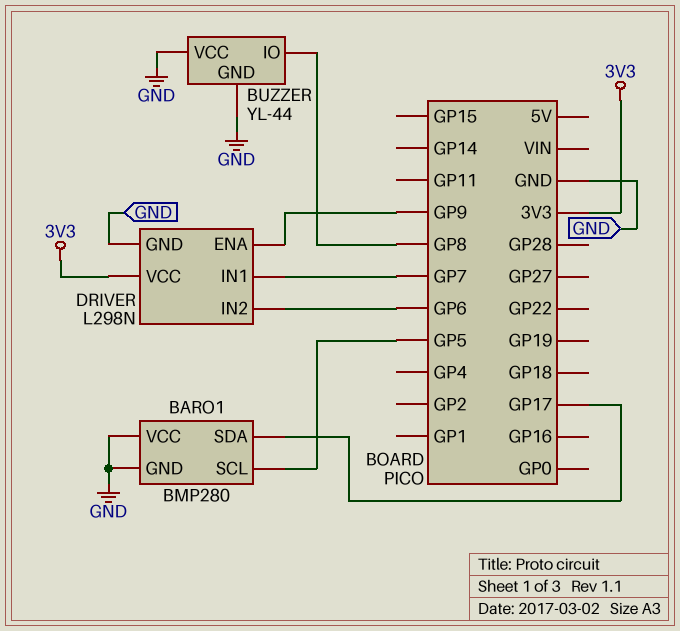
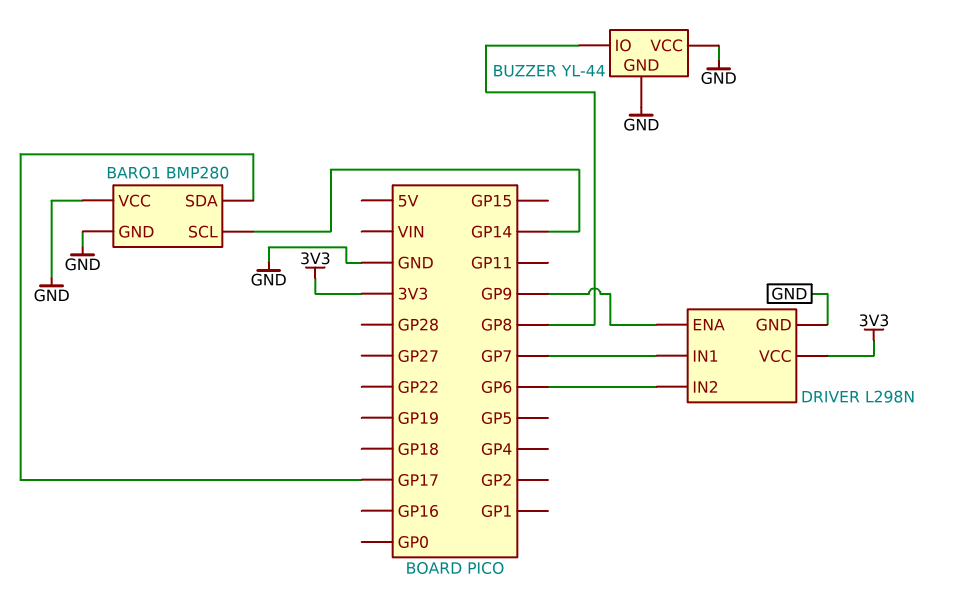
BARO1 pin SCL: GP5 -> GP14

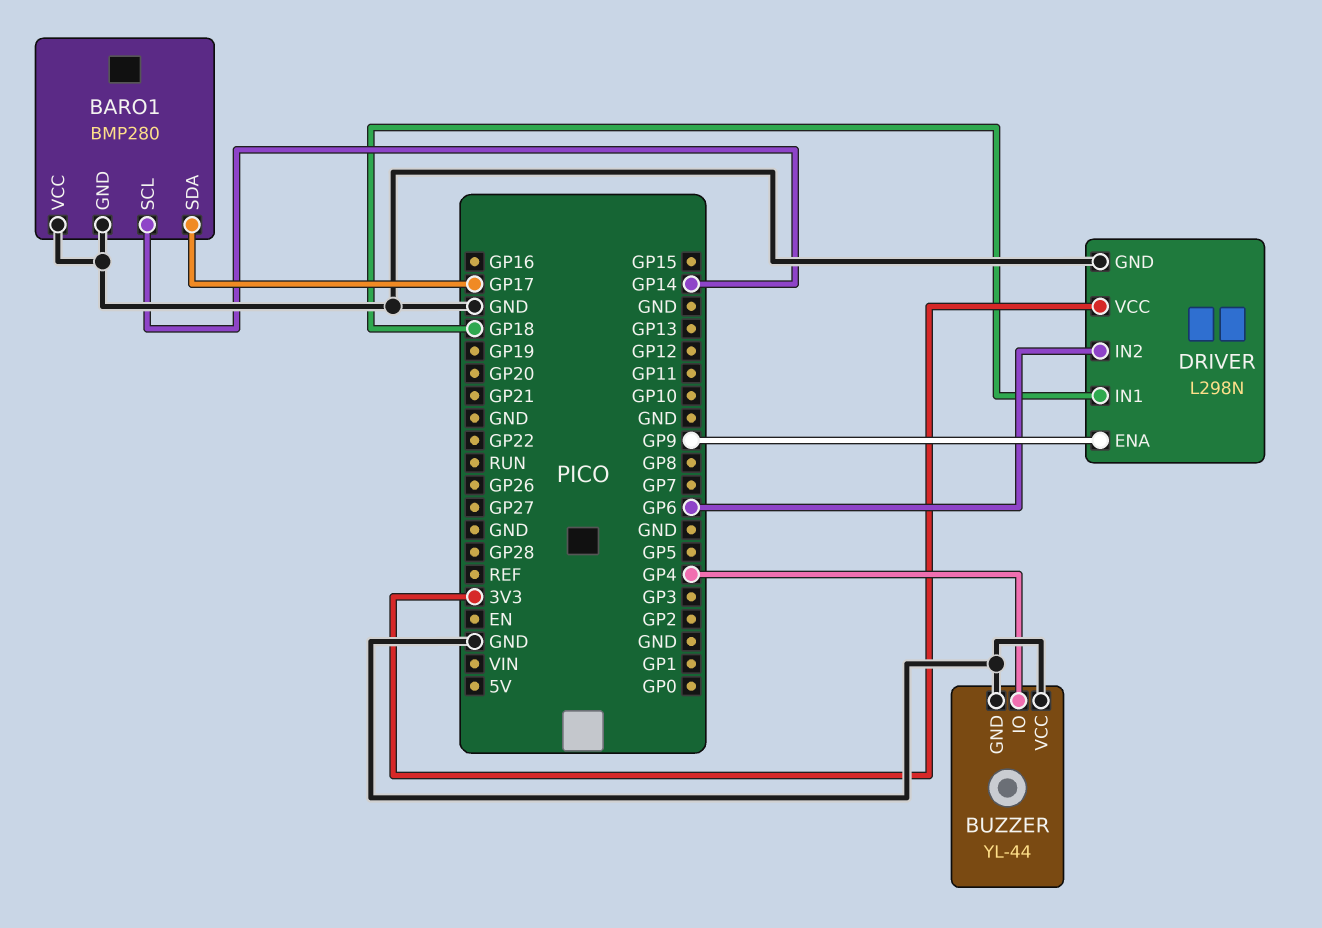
BUZZER pin IO: GP8 -> GP4
DRIVER pin IN1: GP7 -> GP18

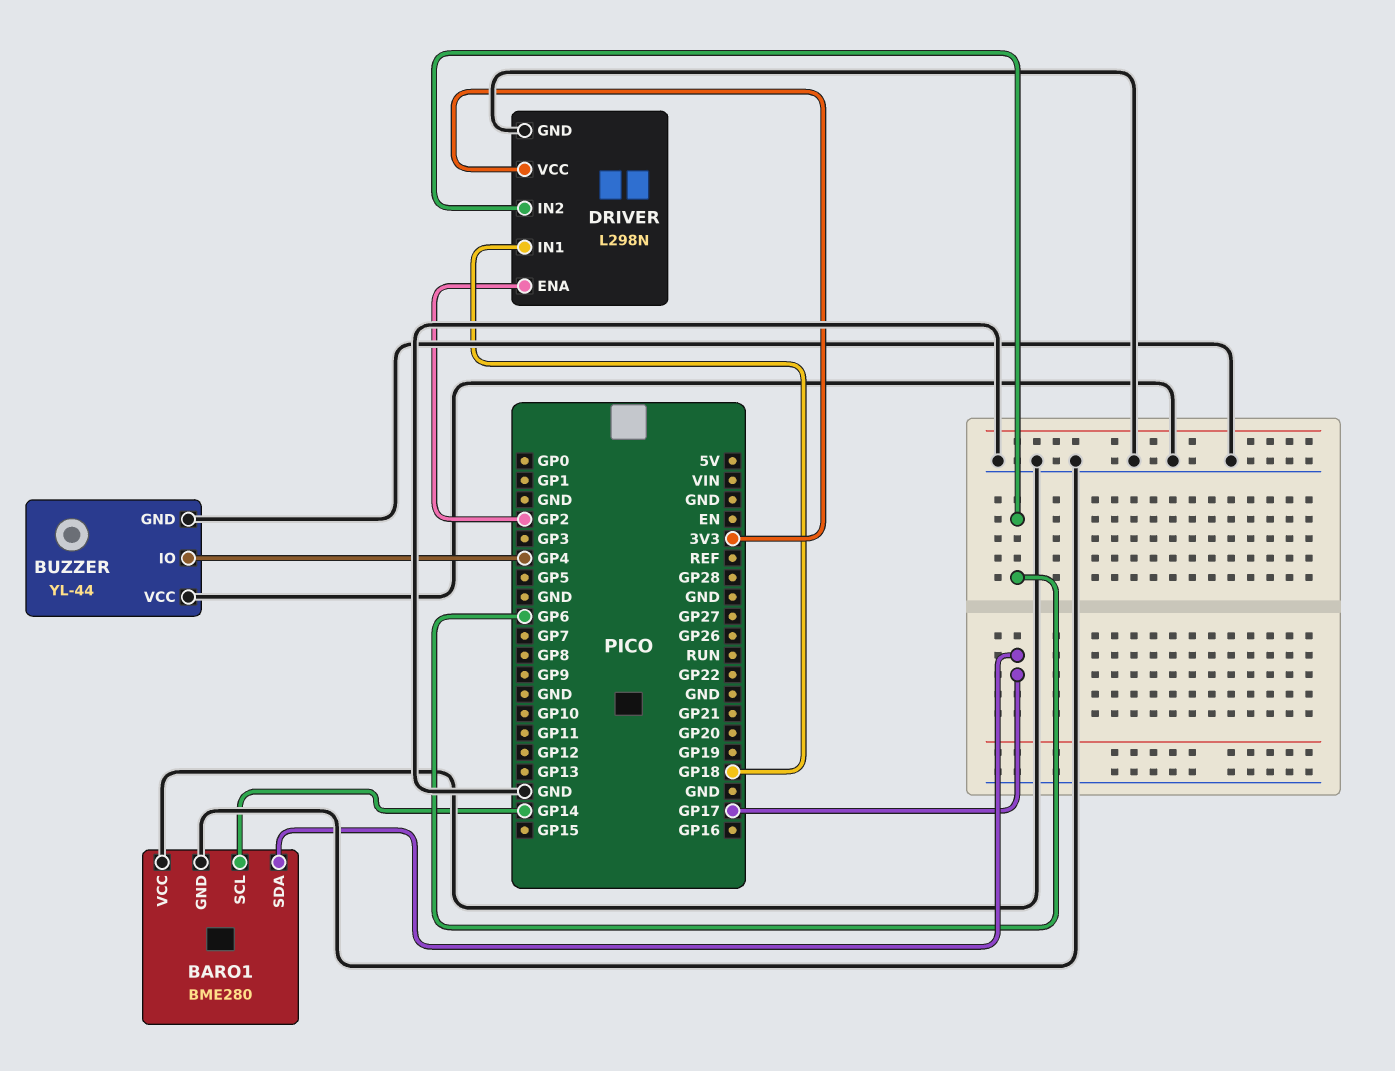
BARO1: BMP280 -> BME280
DRIVER pin ENA: GP9 -> GP2

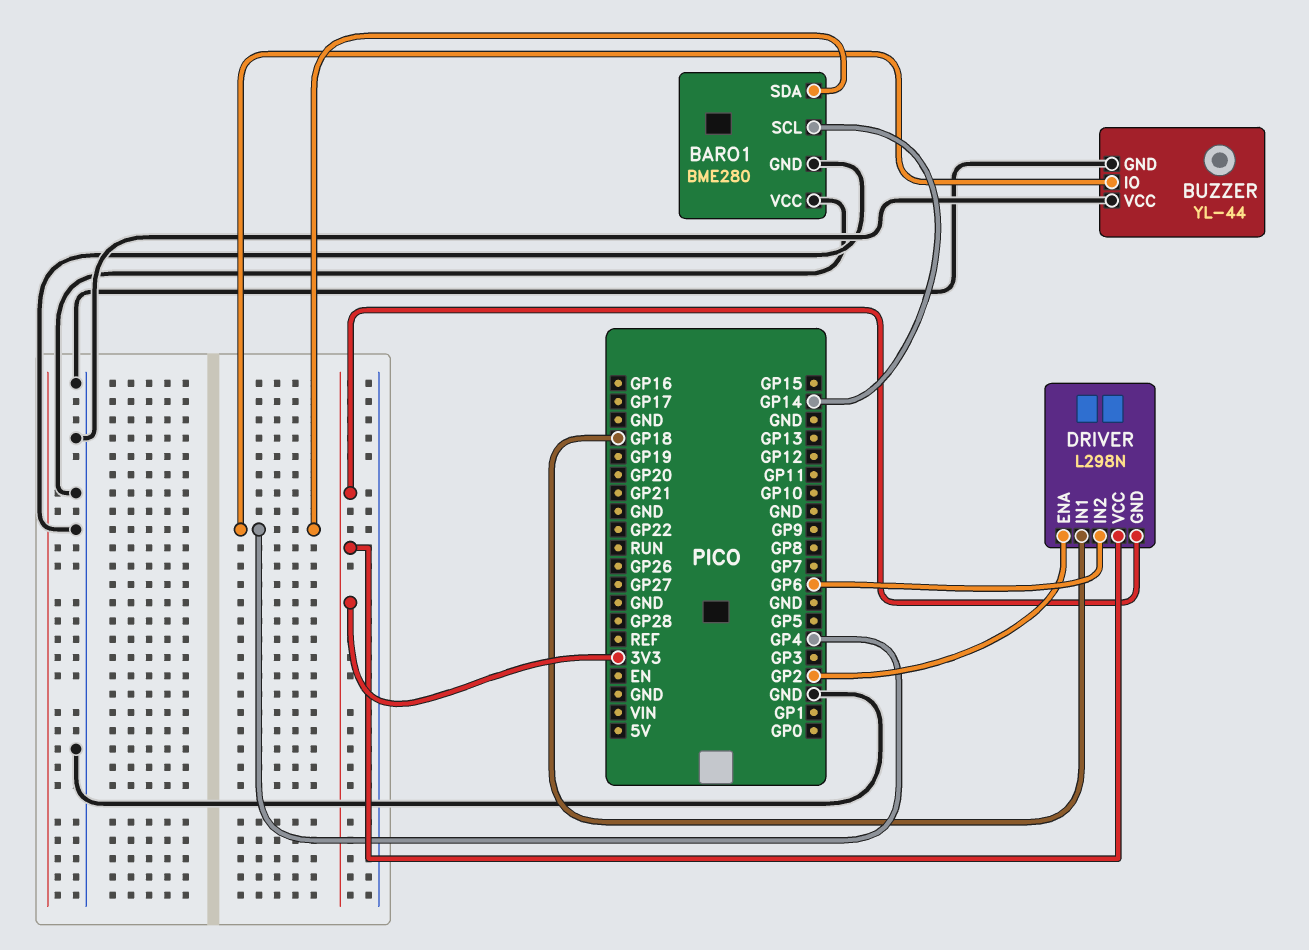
BARO1 pin SDA: GP17 -> GP4
DRIVER pin GND: GND -> 3V3

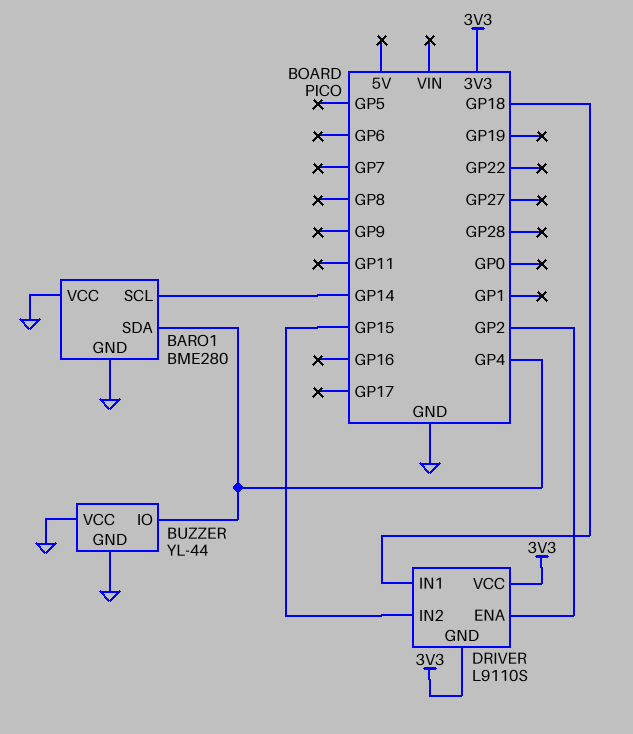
DRIVER: L298N -> L9110S
DRIVER pin IN2: GP6 -> GP15

